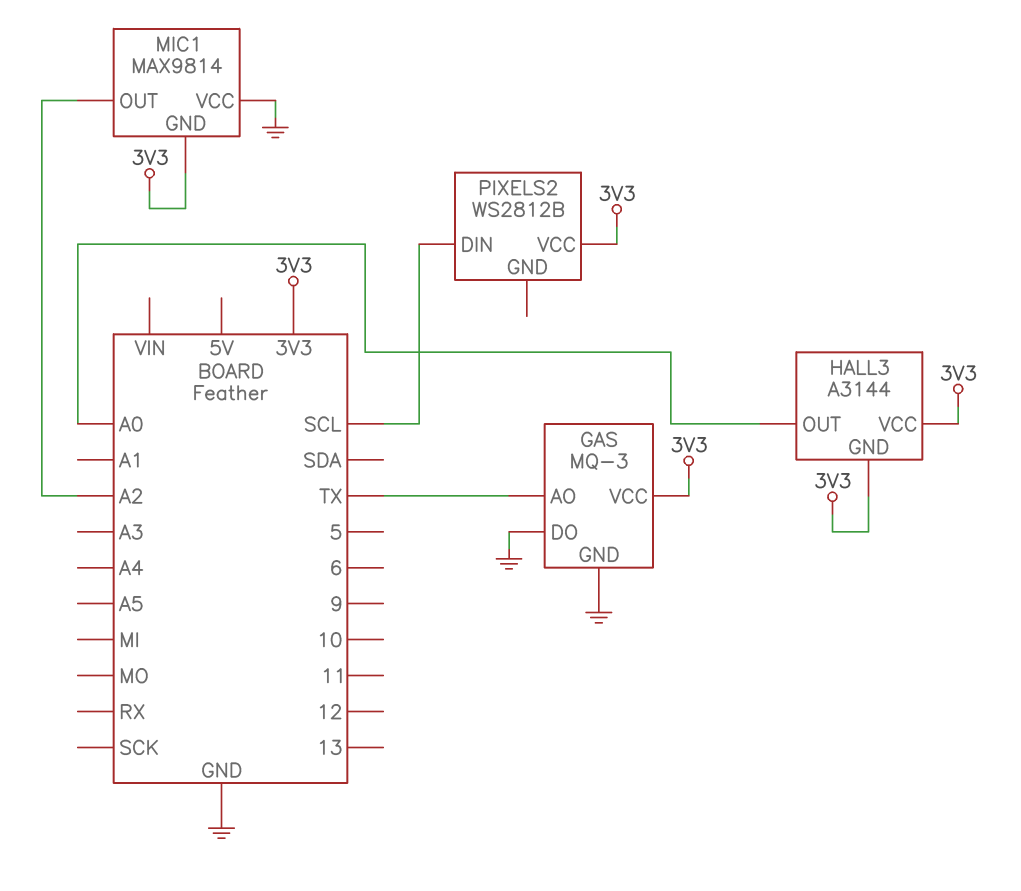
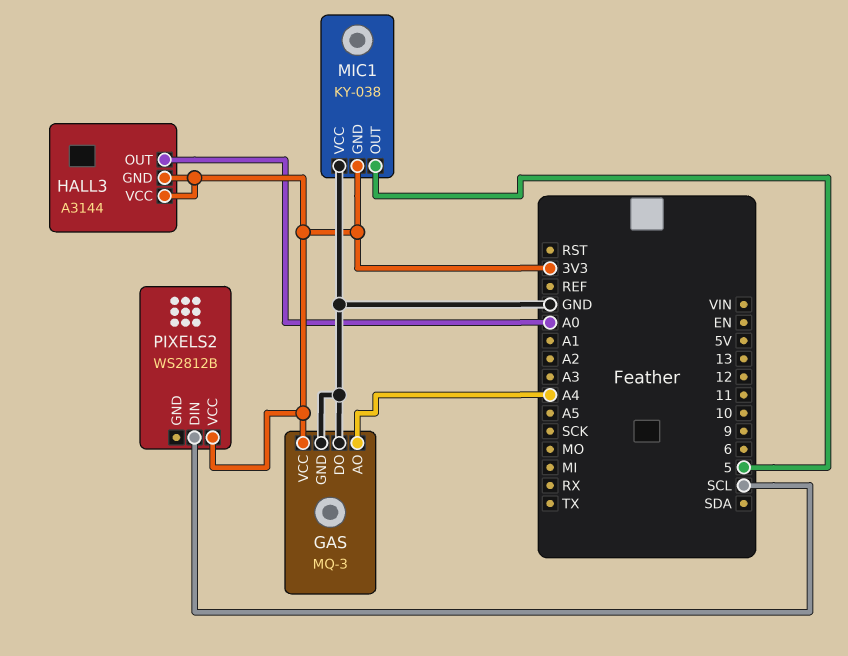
GAS pin AO: TX -> A4
MIC1: MAX9814 -> KY-038
MIC1 pin OUT: A2 -> 5

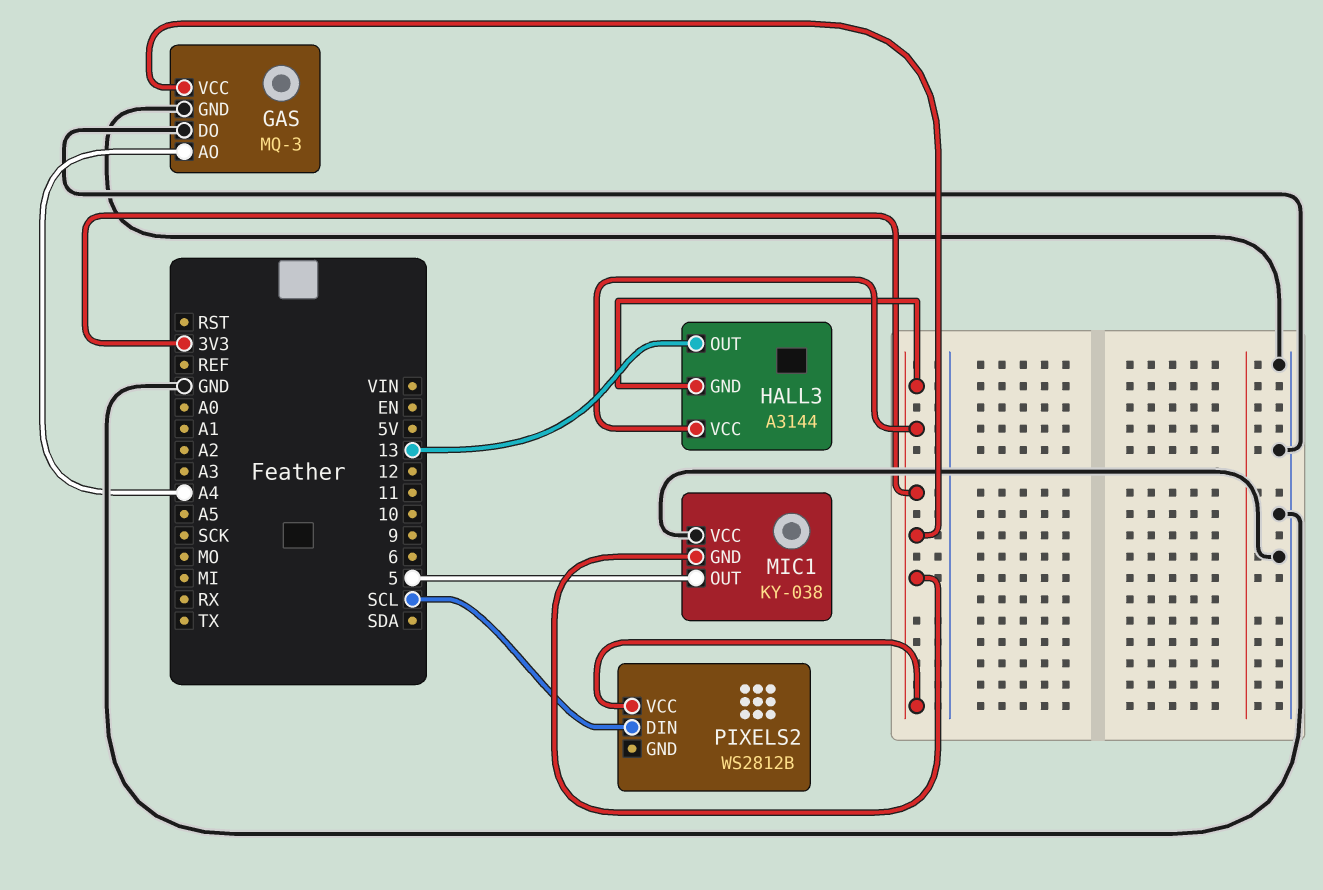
HALL3 pin OUT: A0 -> 13

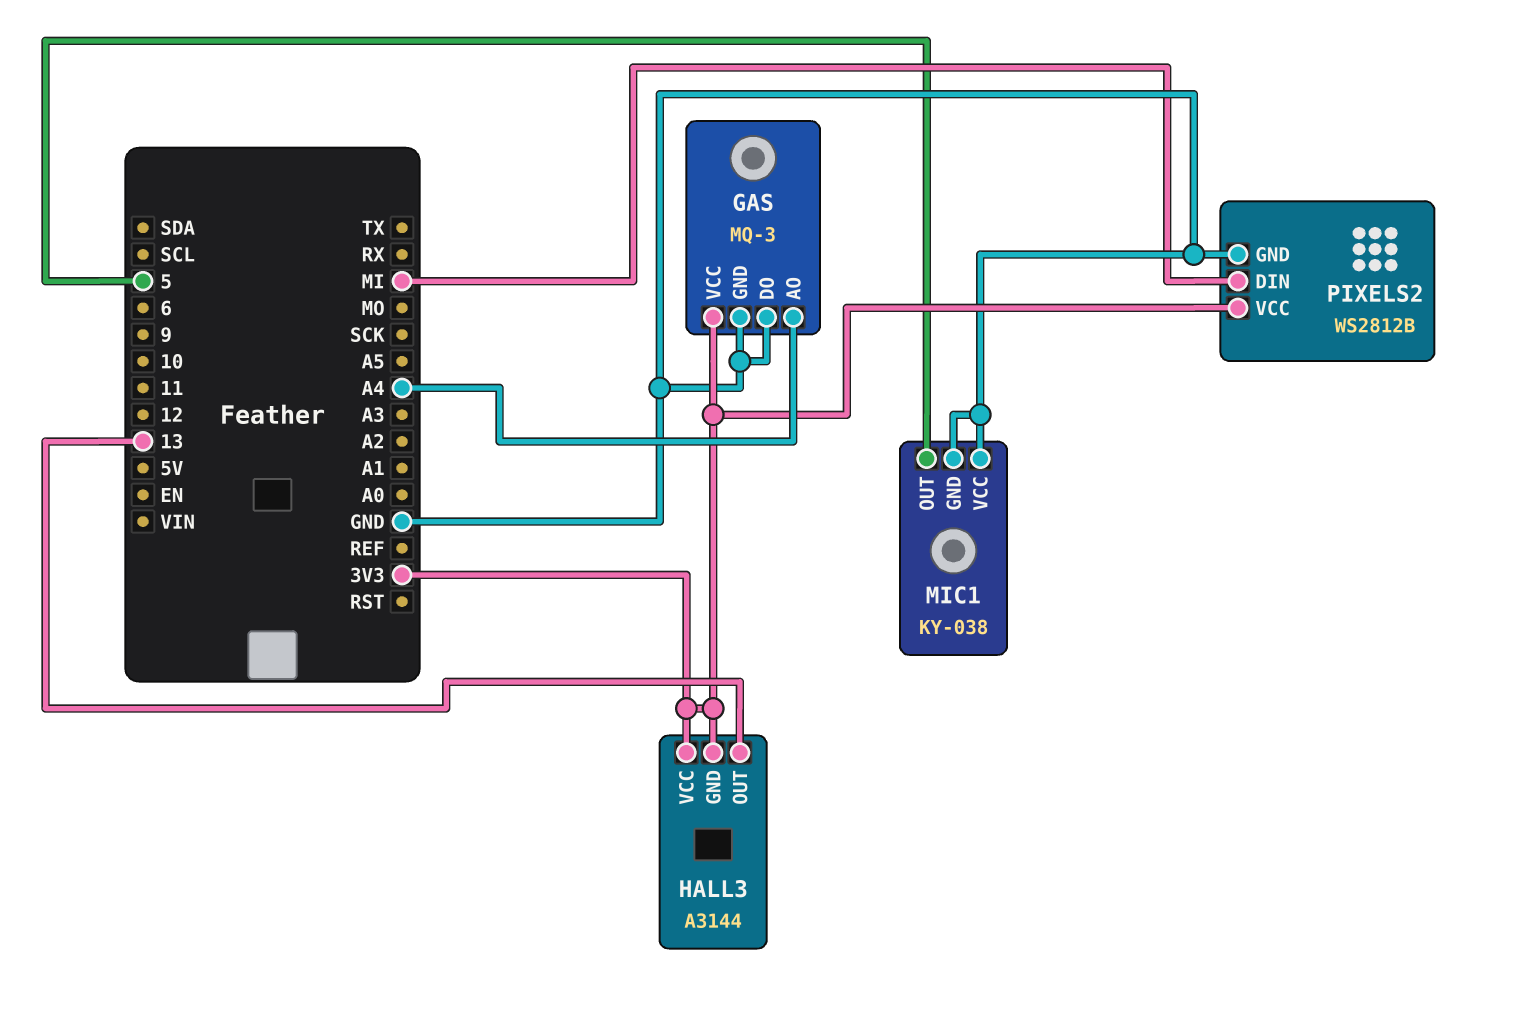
MIC1 pin GND: 3V3 -> GND
PIXELS2 pin DIN: SCL -> MI
PIXELS2 pin GND: none -> GND

